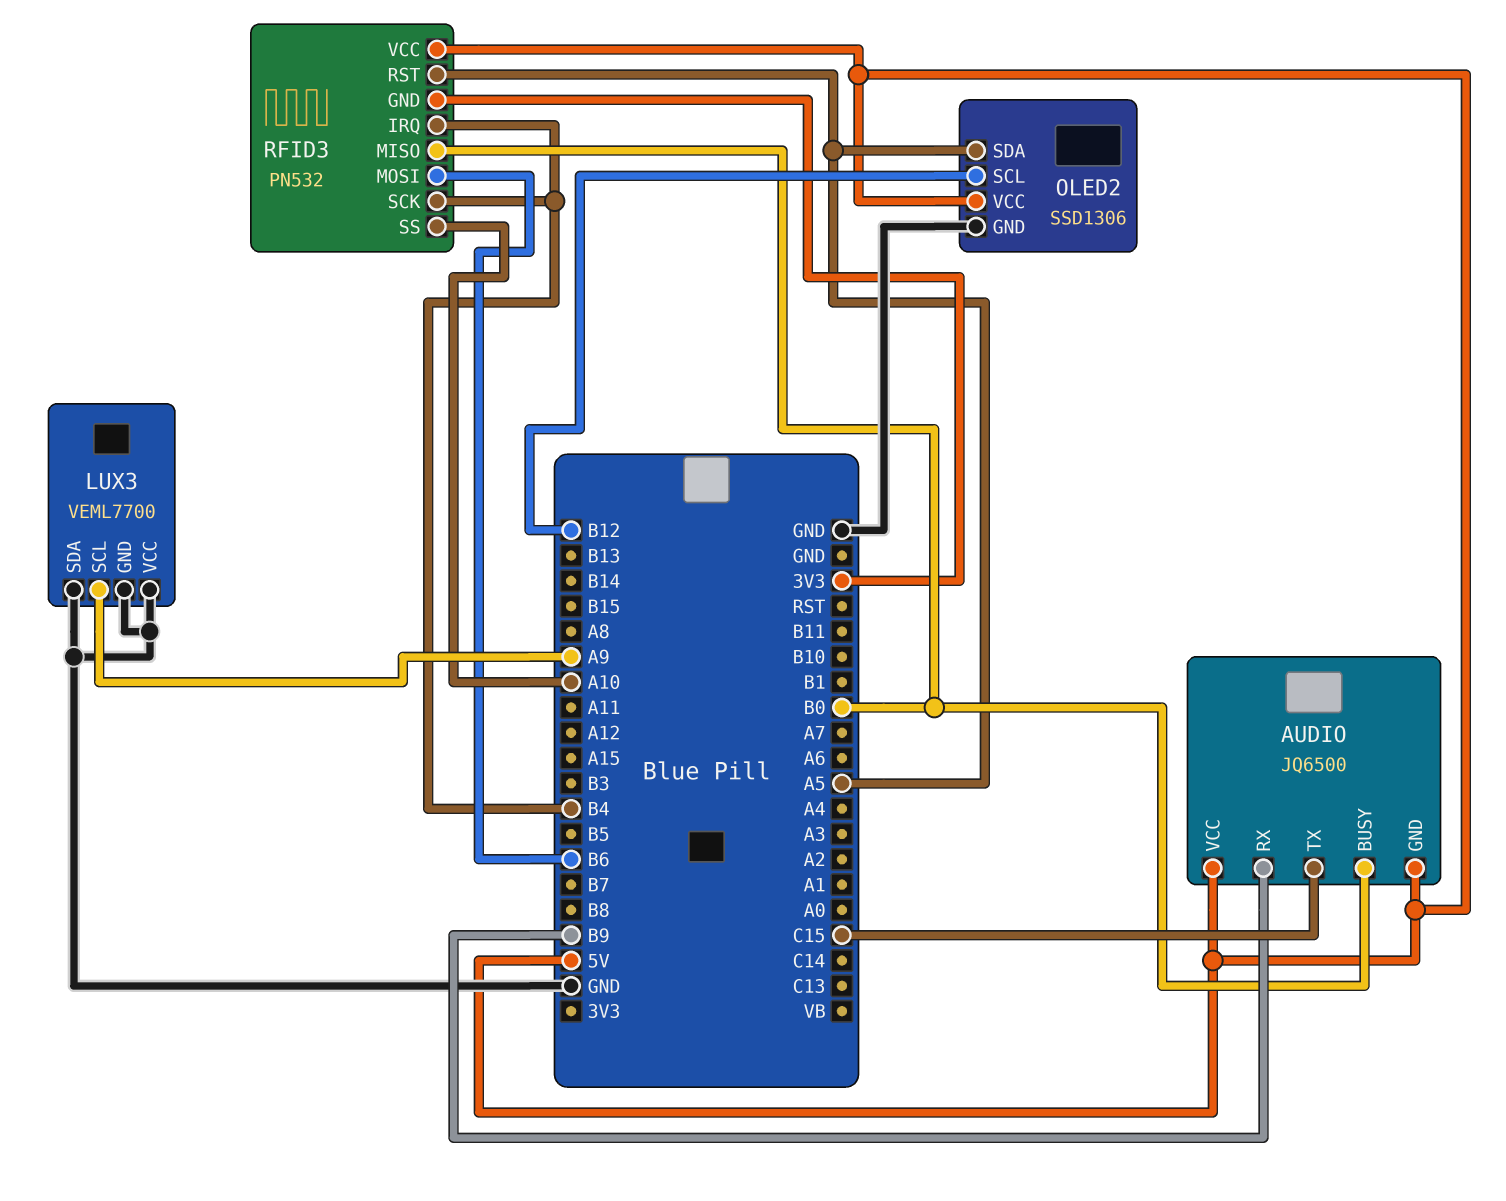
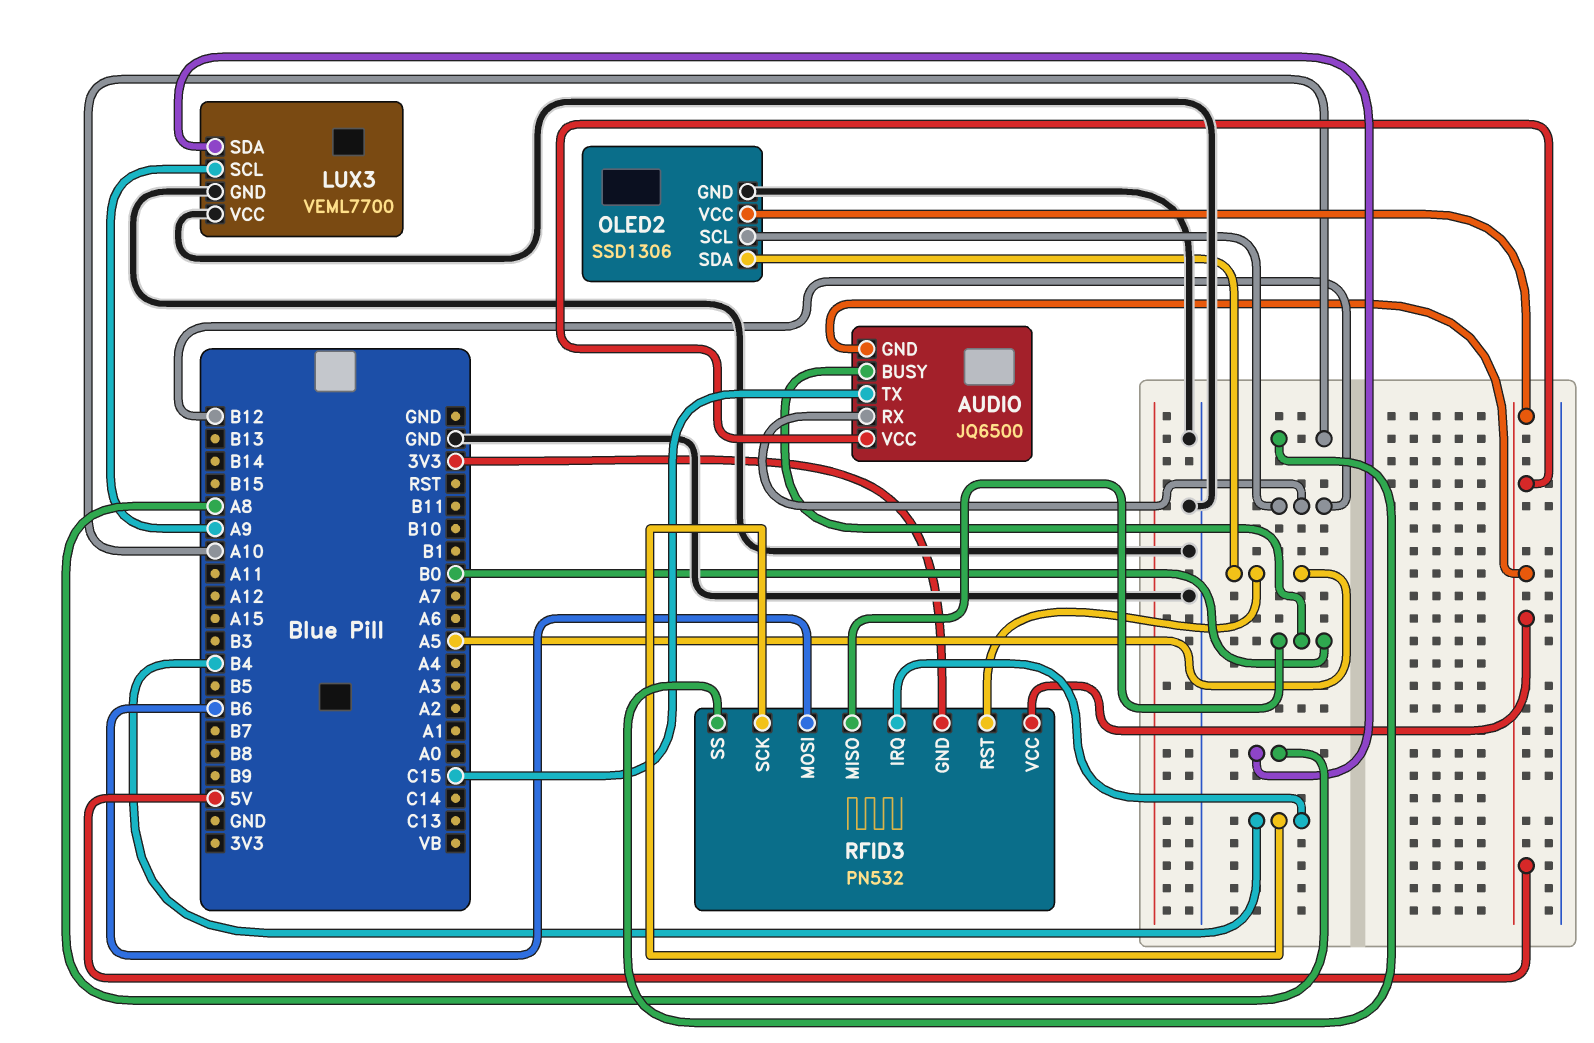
AUDIO pin RX: B9 -> B12
LUX3 pin SDA: GND -> A8

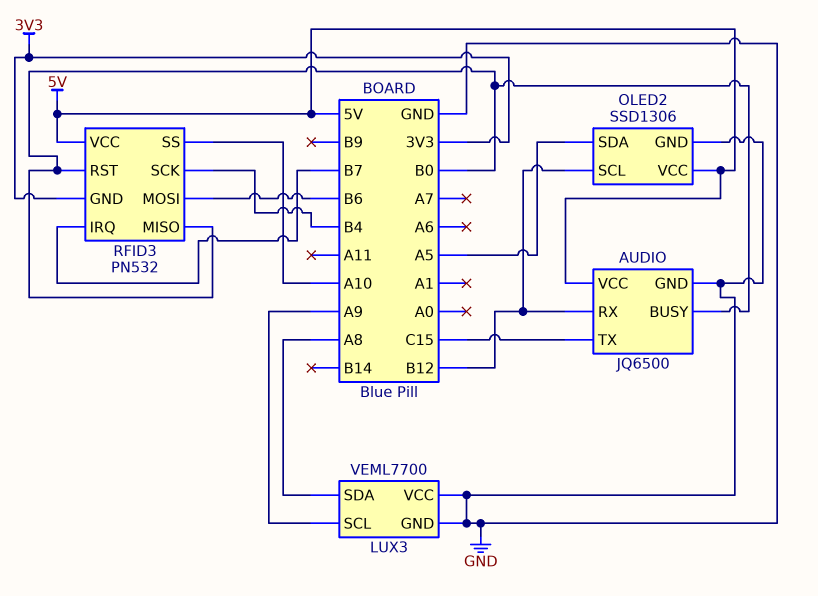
AUDIO pin GND: 5V -> GND
RFID3 pin IRQ: B4 -> B7
RFID3 pin RST: A5 -> B0

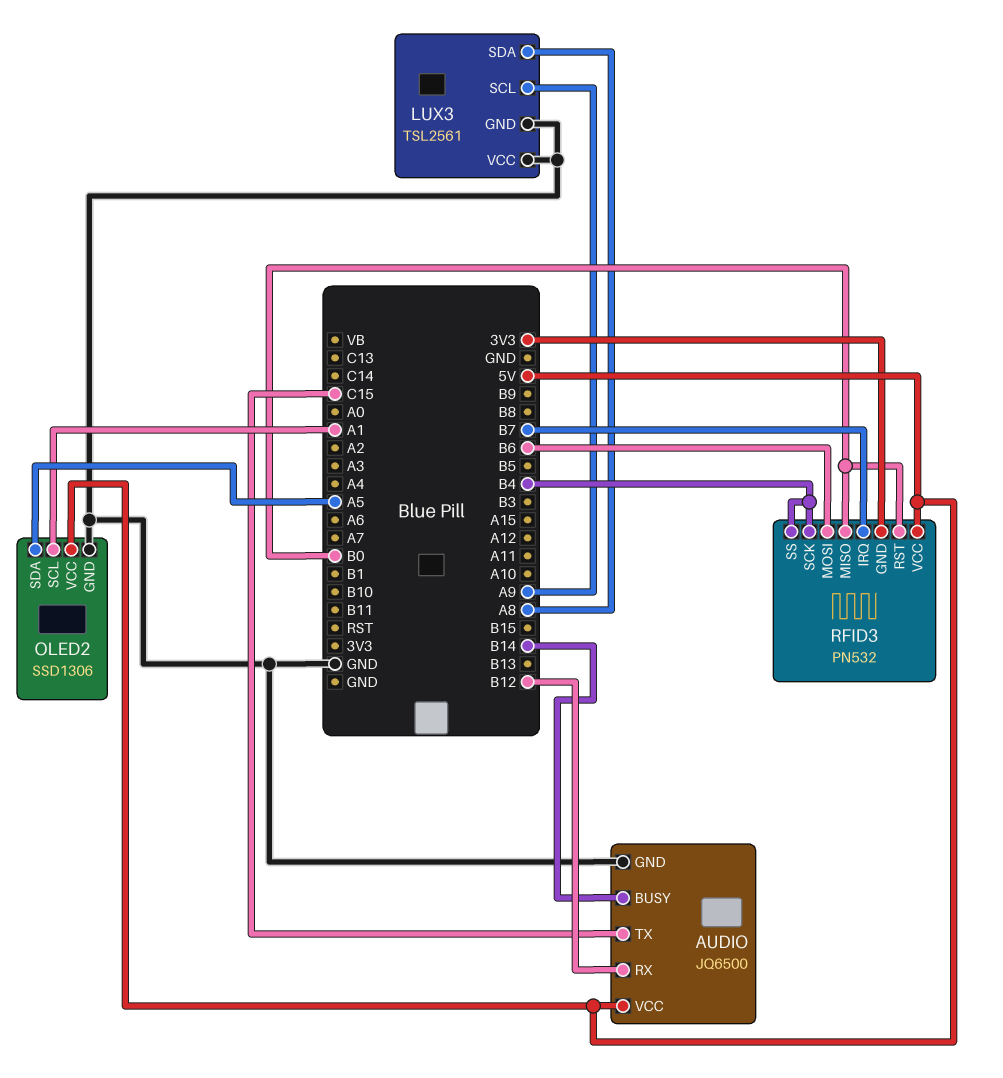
AUDIO pin BUSY: B0 -> B14
LUX3: VEML7700 -> TSL2561
OLED2 pin SCL: B12 -> A1
RFID3 pin SS: A10 -> B4

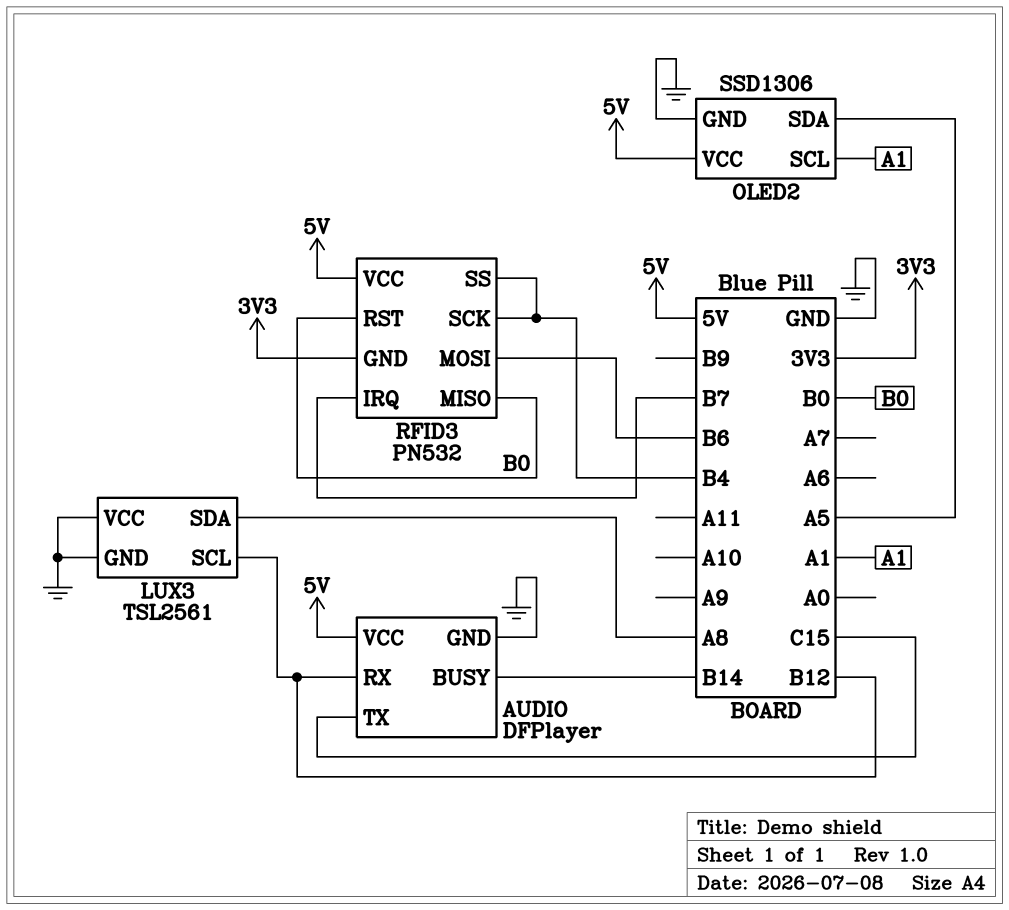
AUDIO: JQ6500 -> DFPlayer
LUX3 pin SCL: A9 -> B12

